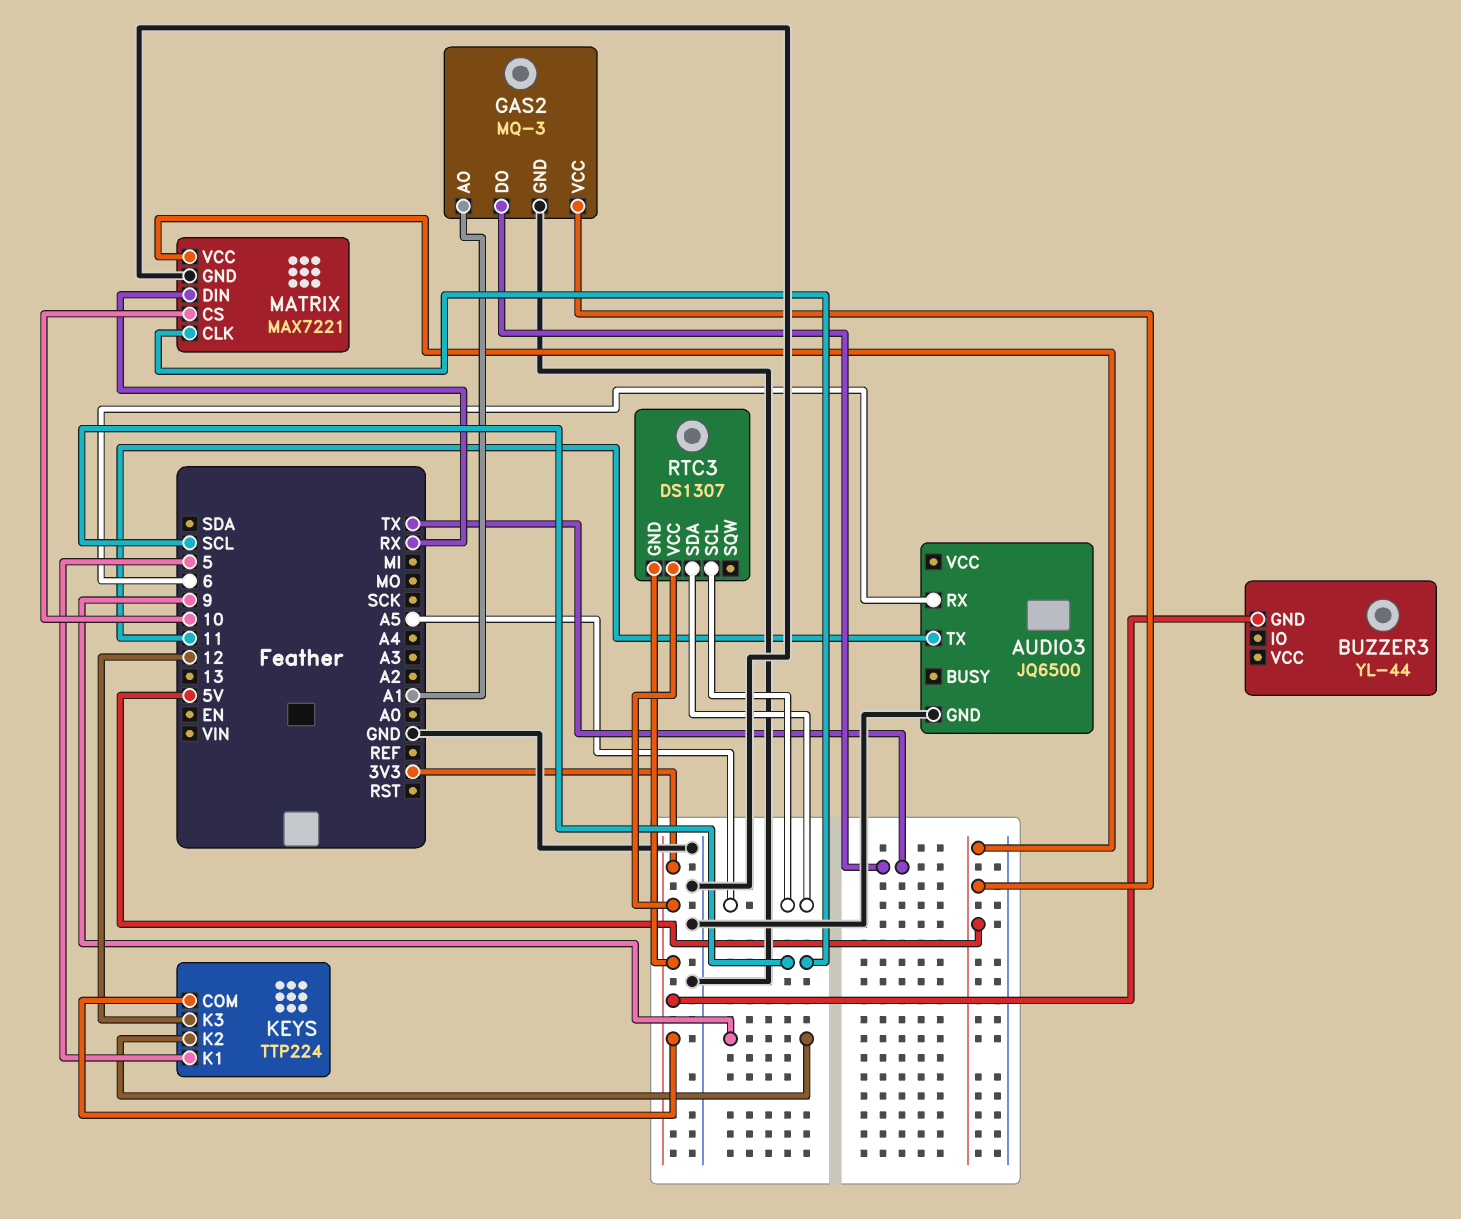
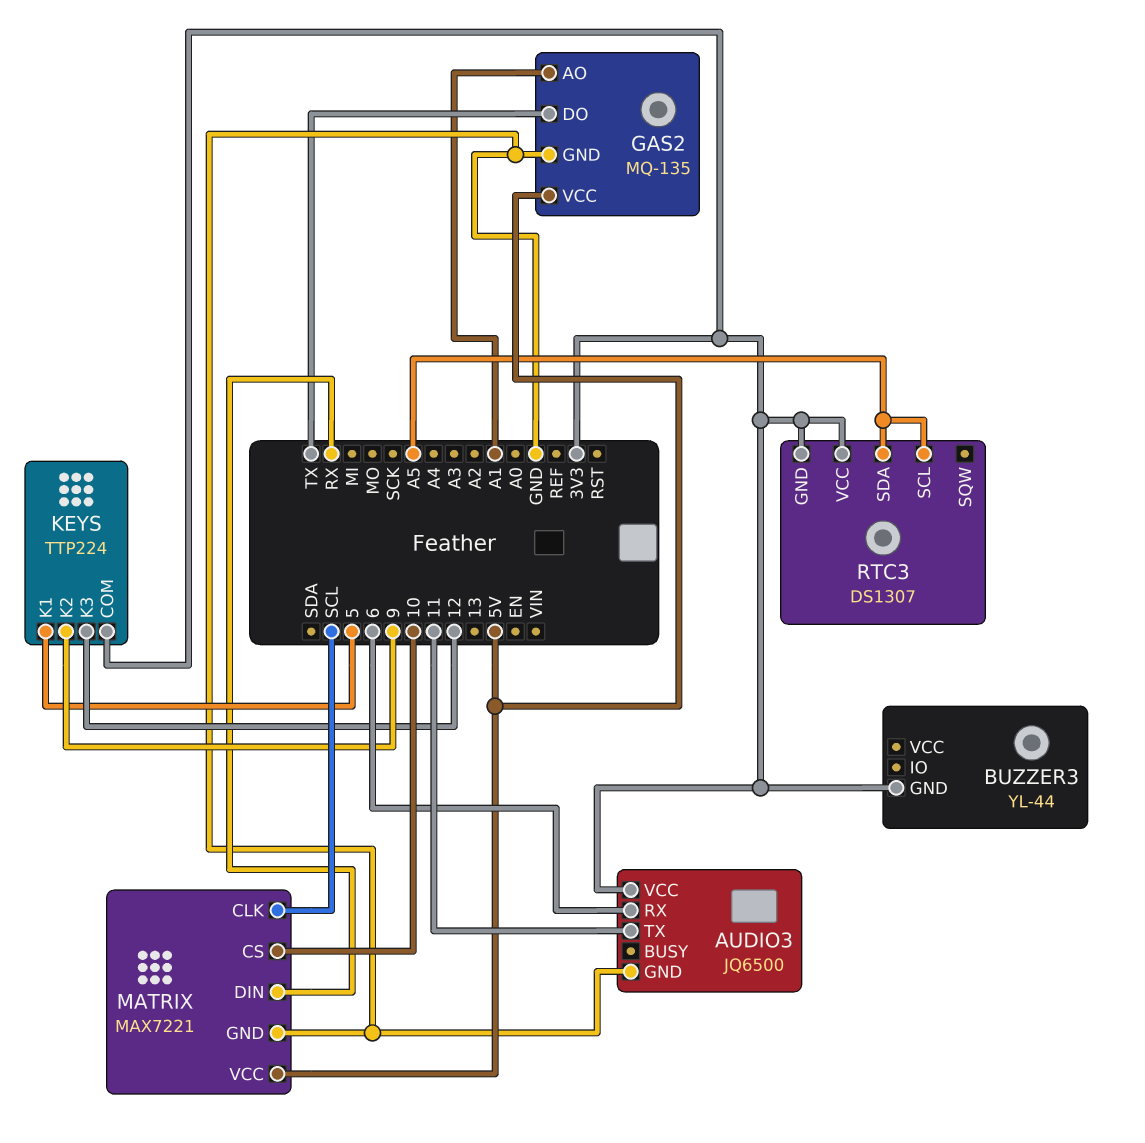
AUDIO3 pin VCC: none -> 3V3
GAS2: MQ-3 -> MQ-135

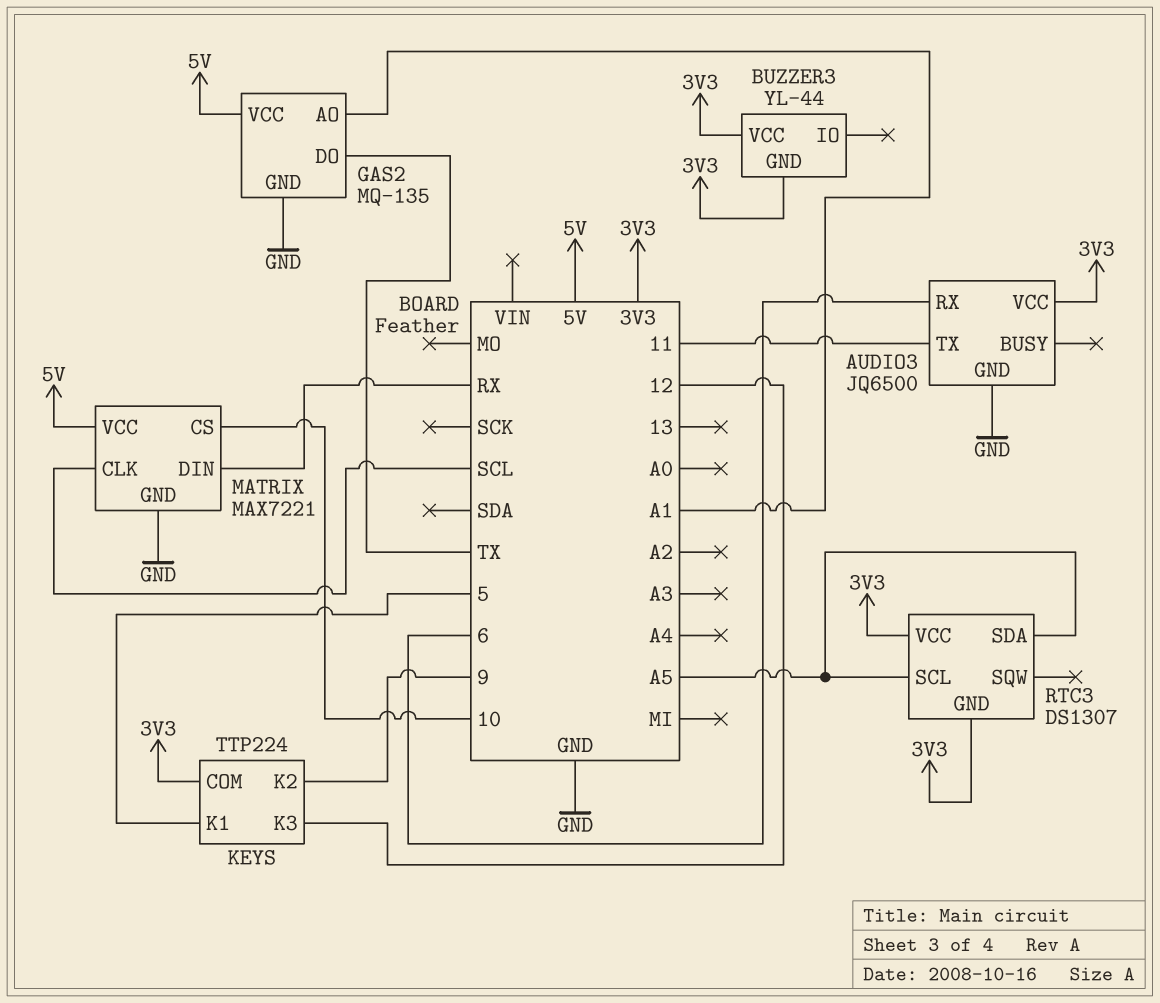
BUZZER3 pin VCC: none -> 3V3

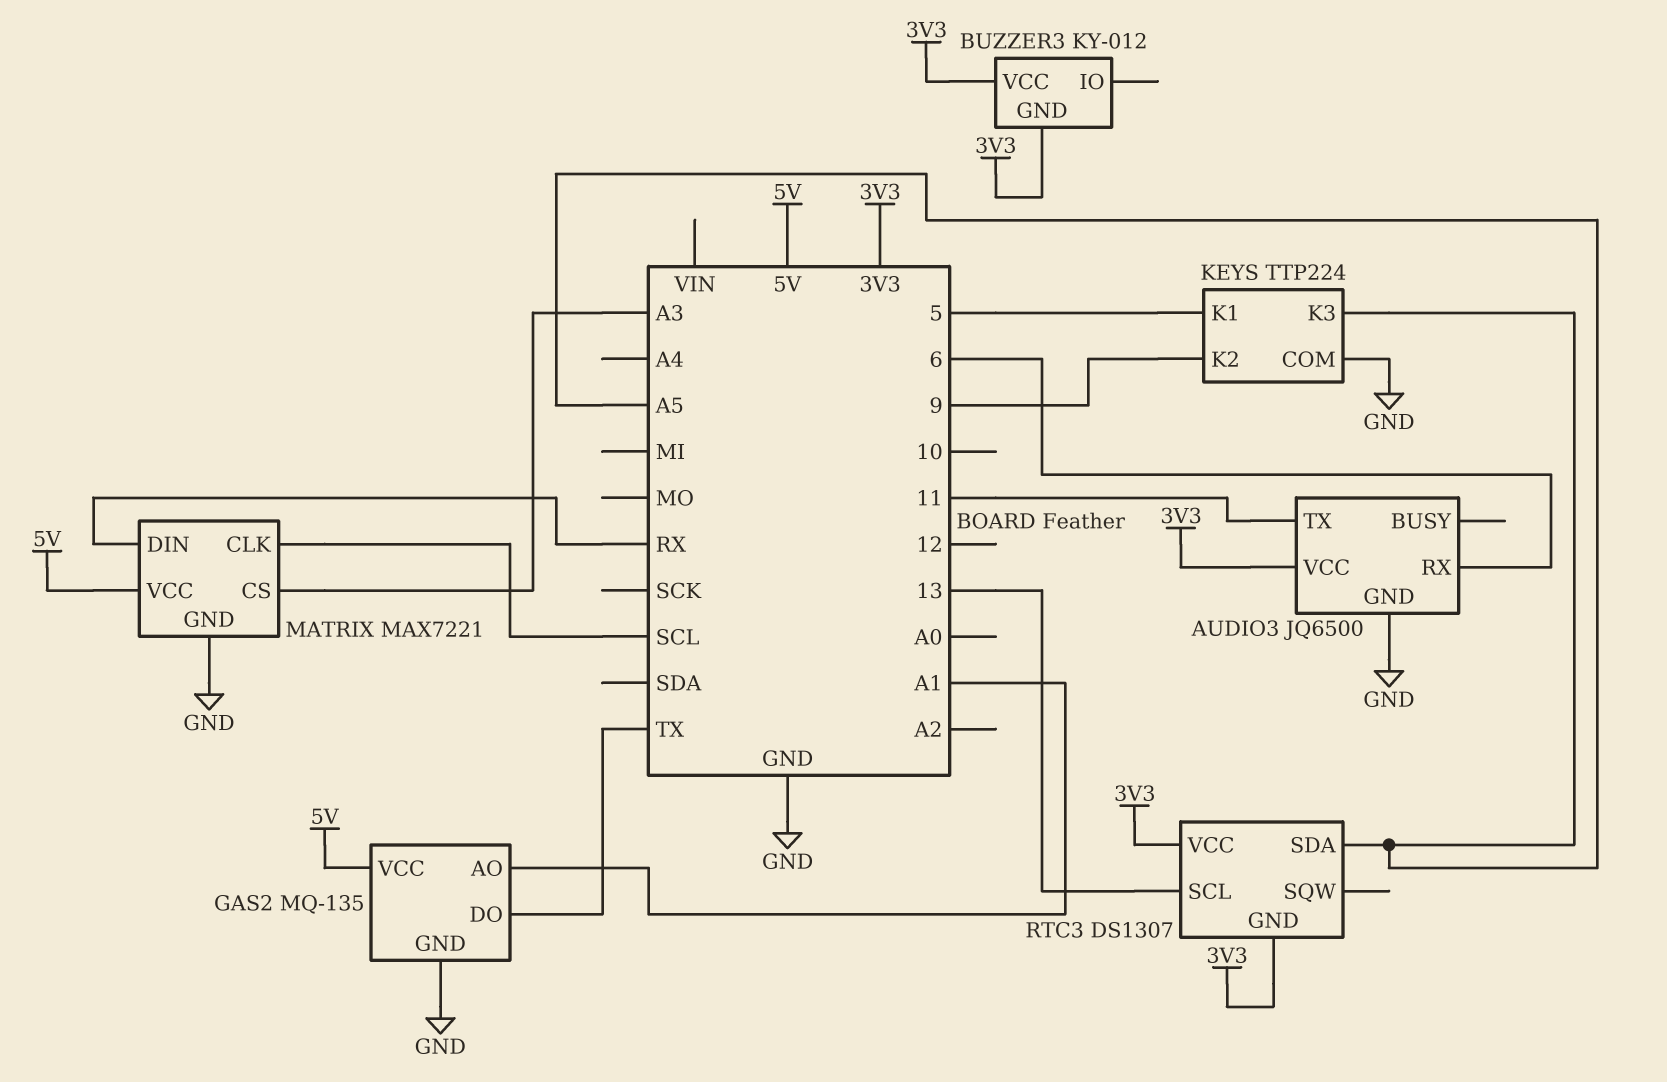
BUZZER3: YL-44 -> KY-012
KEYS pin COM: 3V3 -> GND
KEYS pin K3: 12 -> A5
MATRIX pin CS: 10 -> A3
RTC3 pin SCL: A5 -> 13

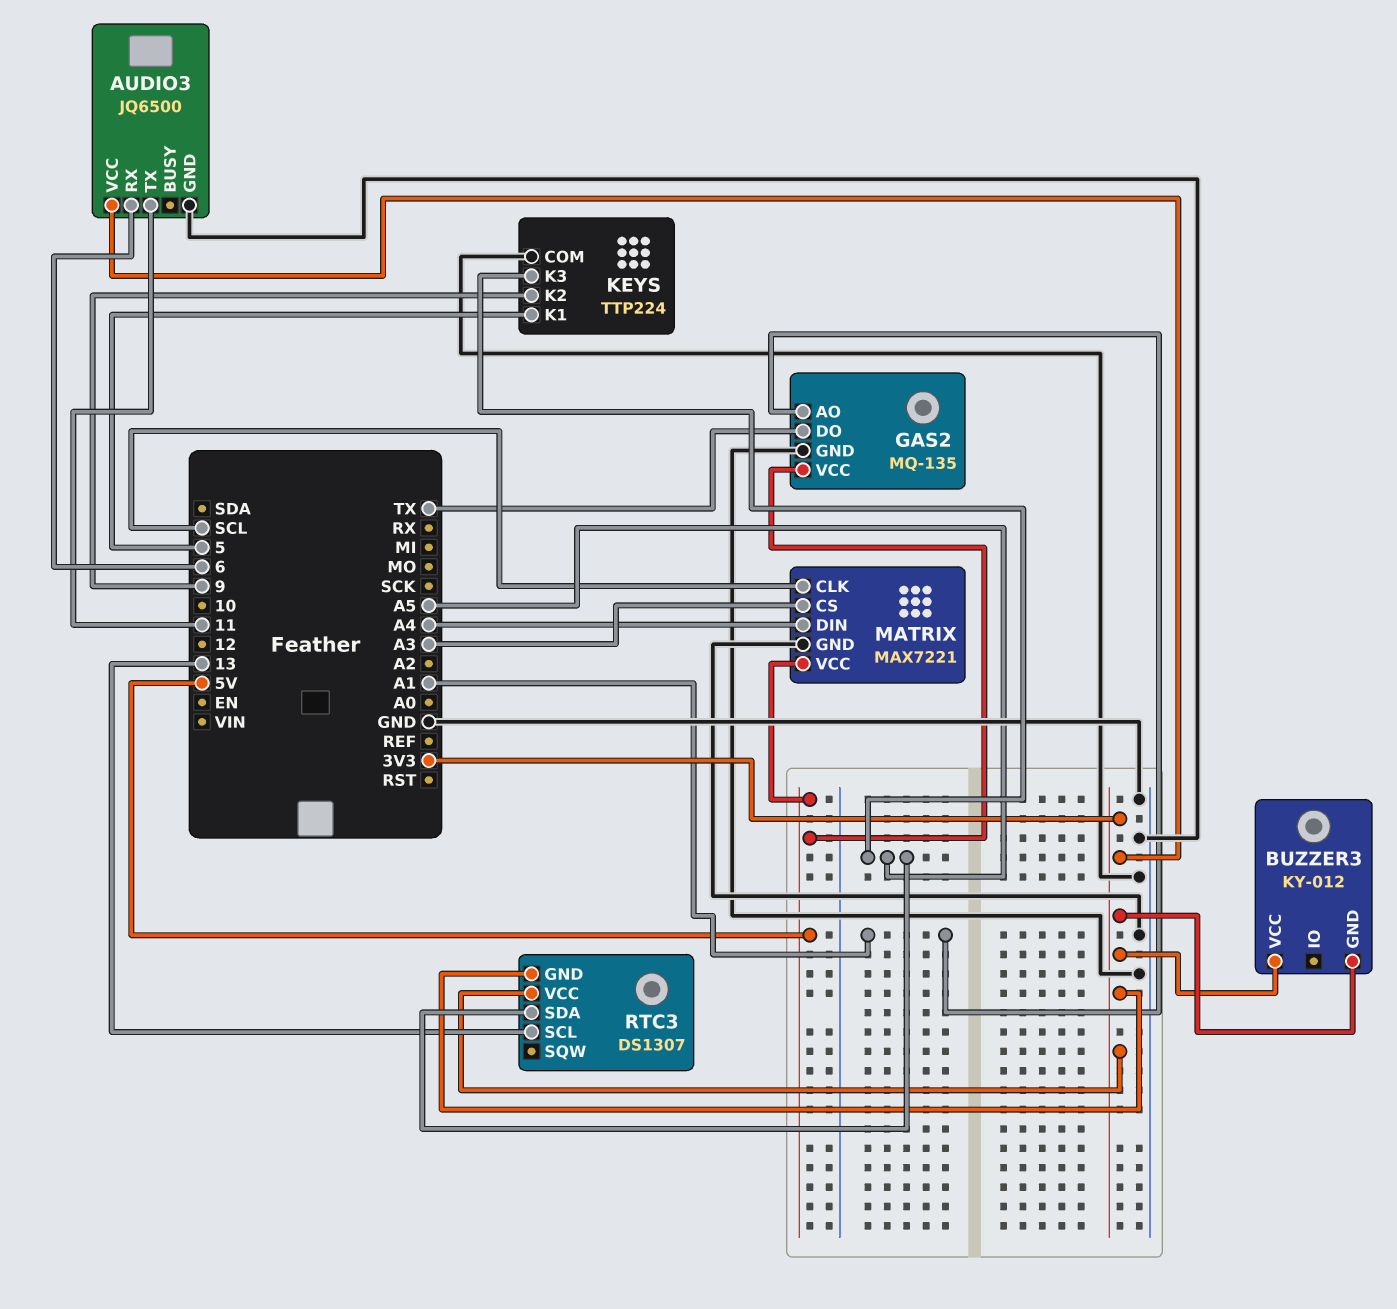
MATRIX pin DIN: RX -> A4

